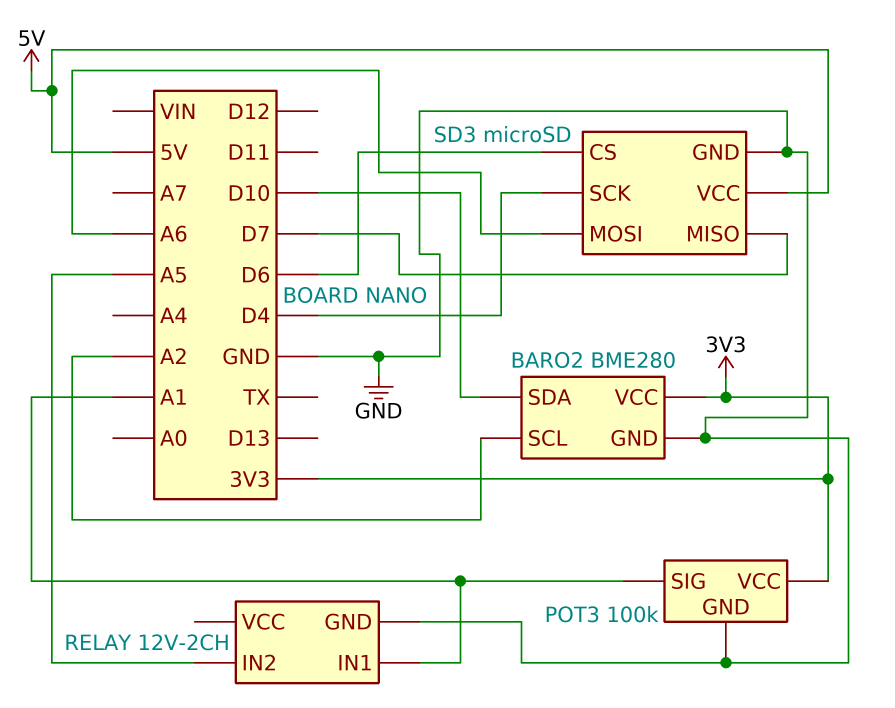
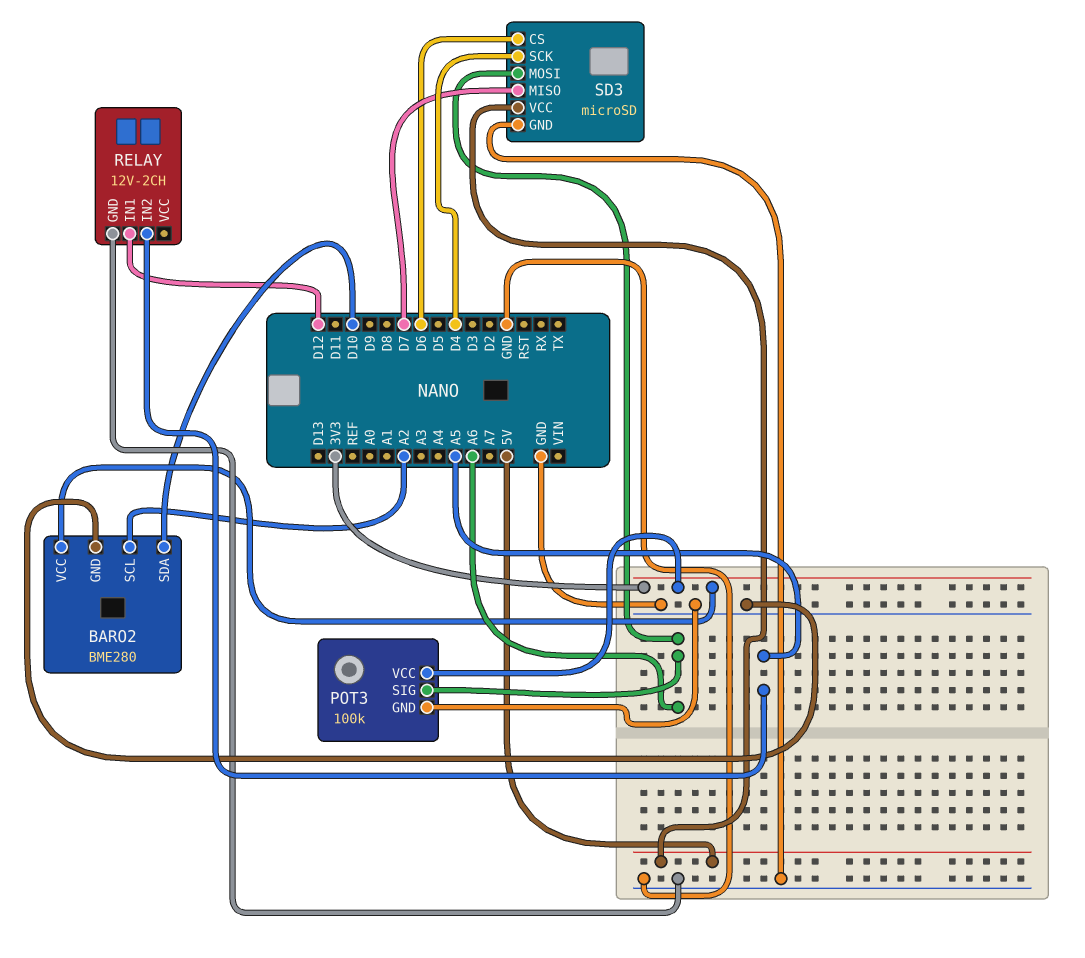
POT3 pin SIG: A1 -> A6
RELAY pin IN1: A1 -> D12

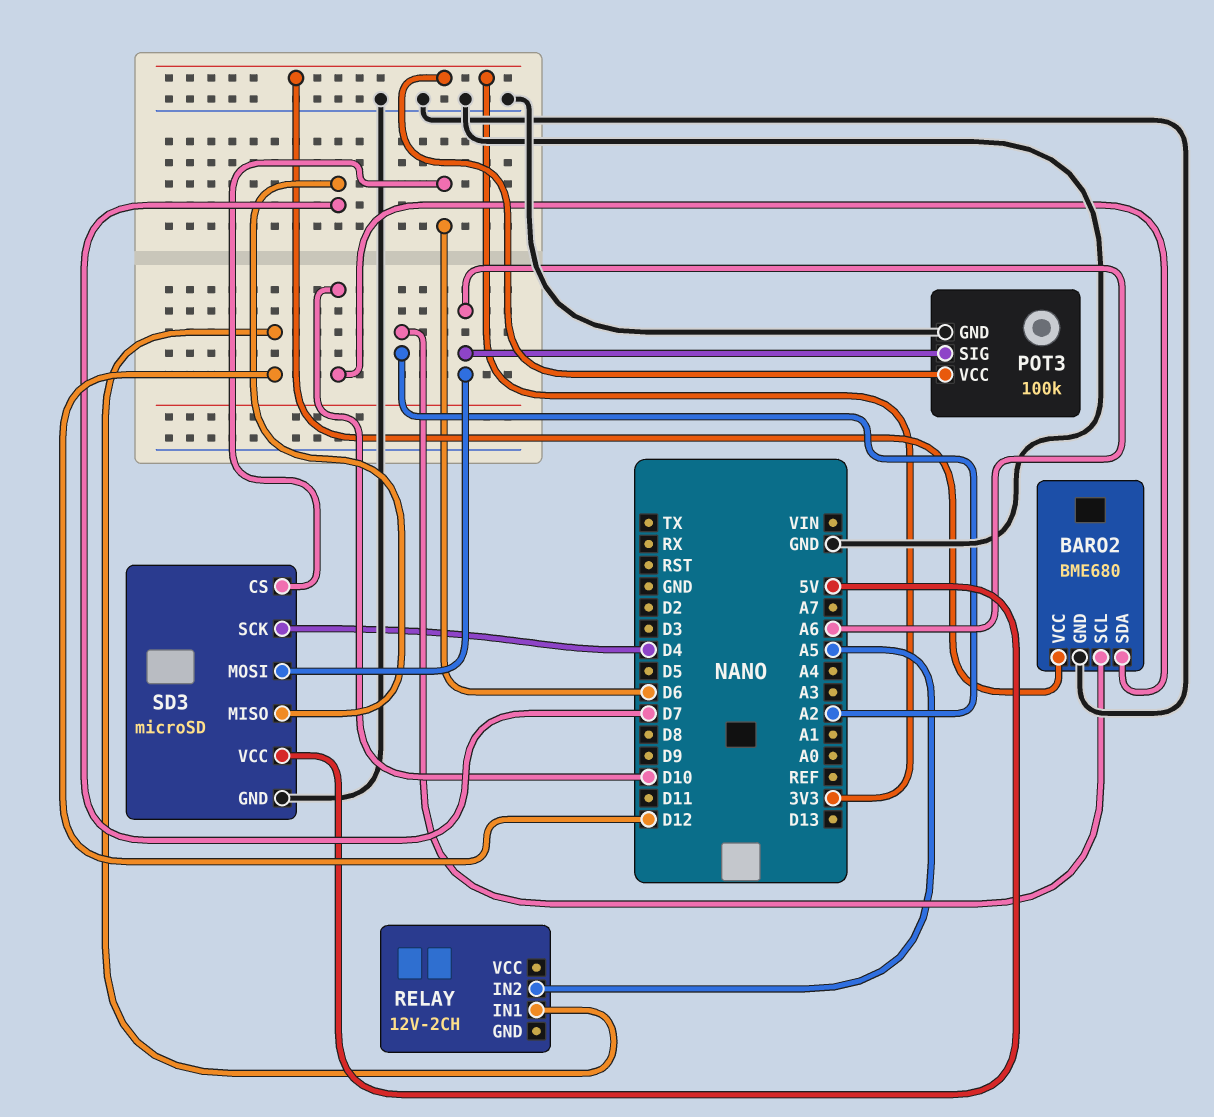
BARO2: BME280 -> BME680
RELAY pin GND: GND -> none

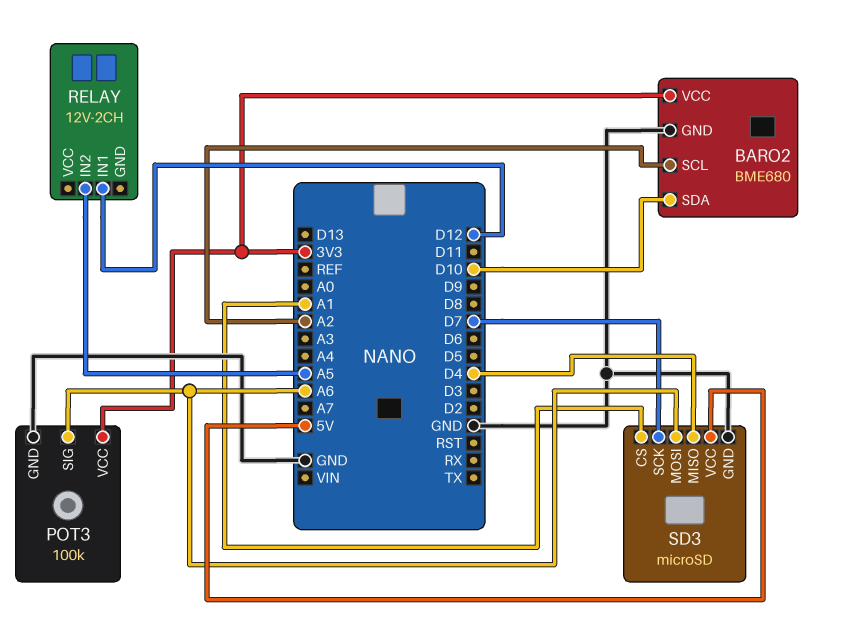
SD3 pin CS: D6 -> A1
SD3 pin MISO: D7 -> D4
SD3 pin SCK: D4 -> D7

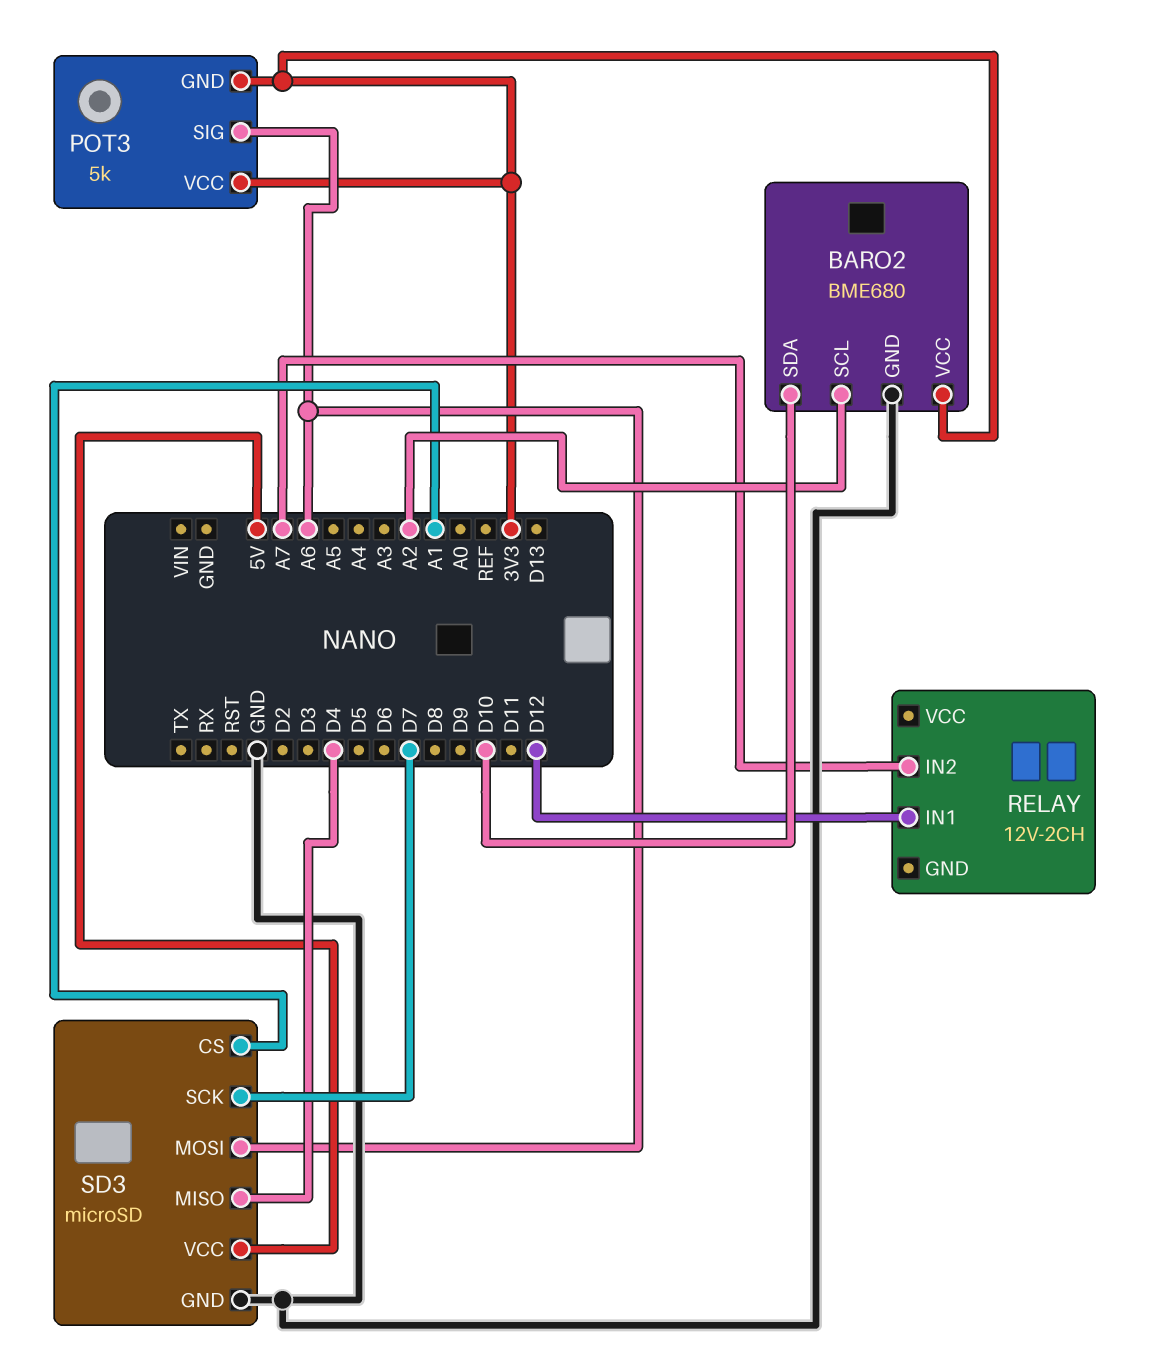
POT3: 100k -> 5k
POT3 pin GND: GND -> 3V3
RELAY pin IN2: A5 -> A7

